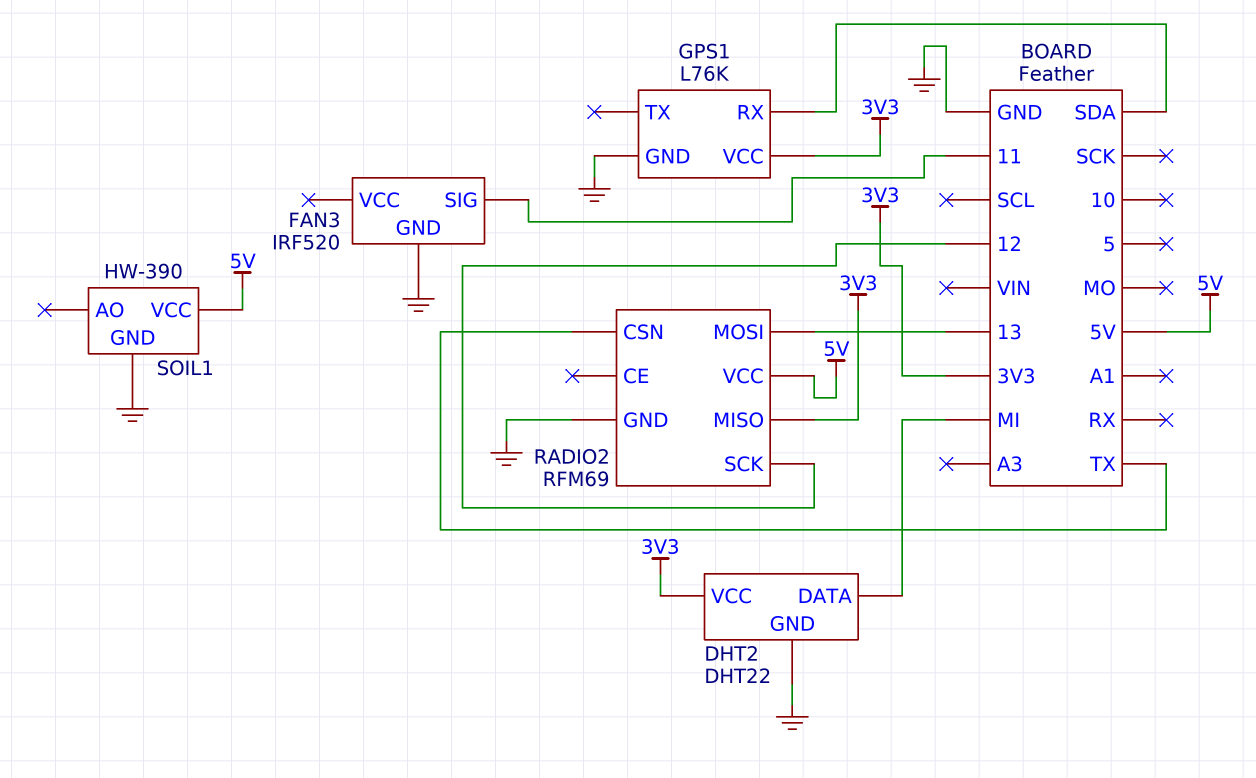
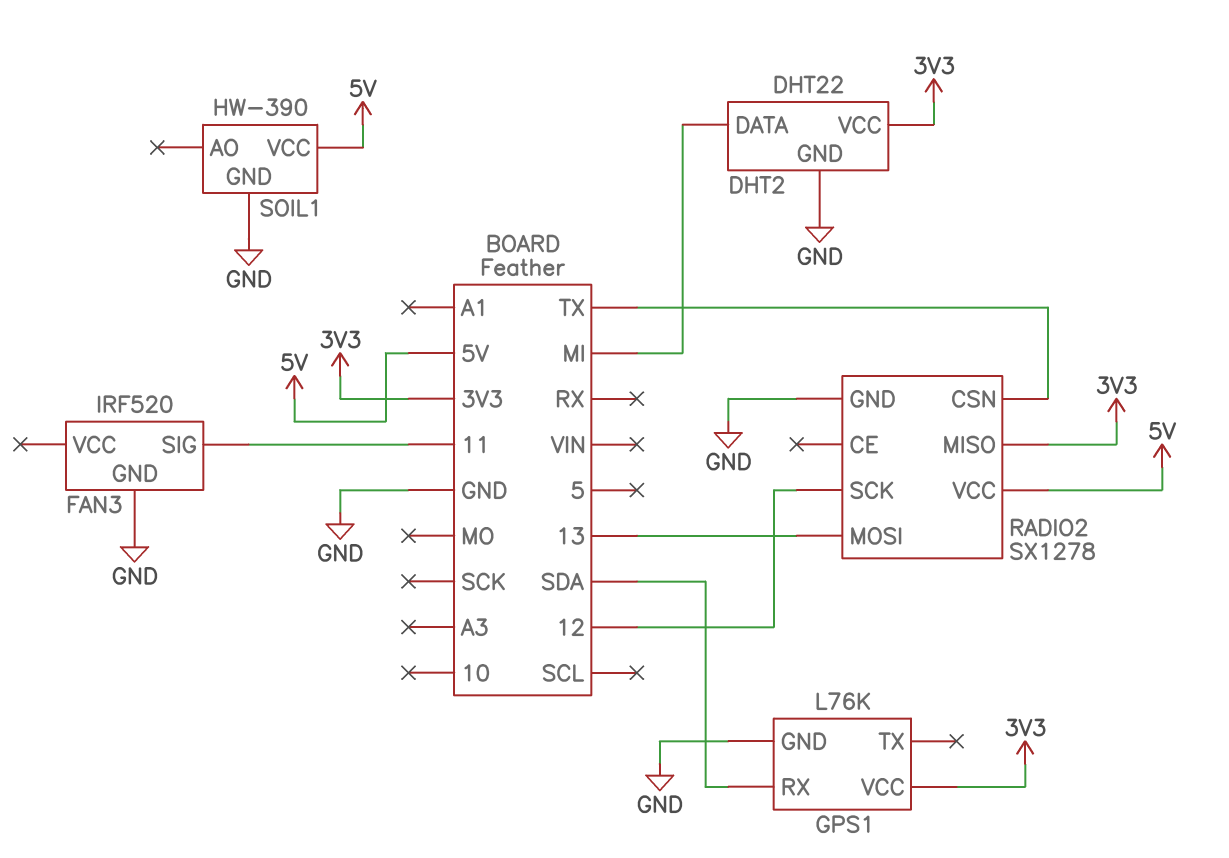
RADIO2: RFM69 -> SX1278

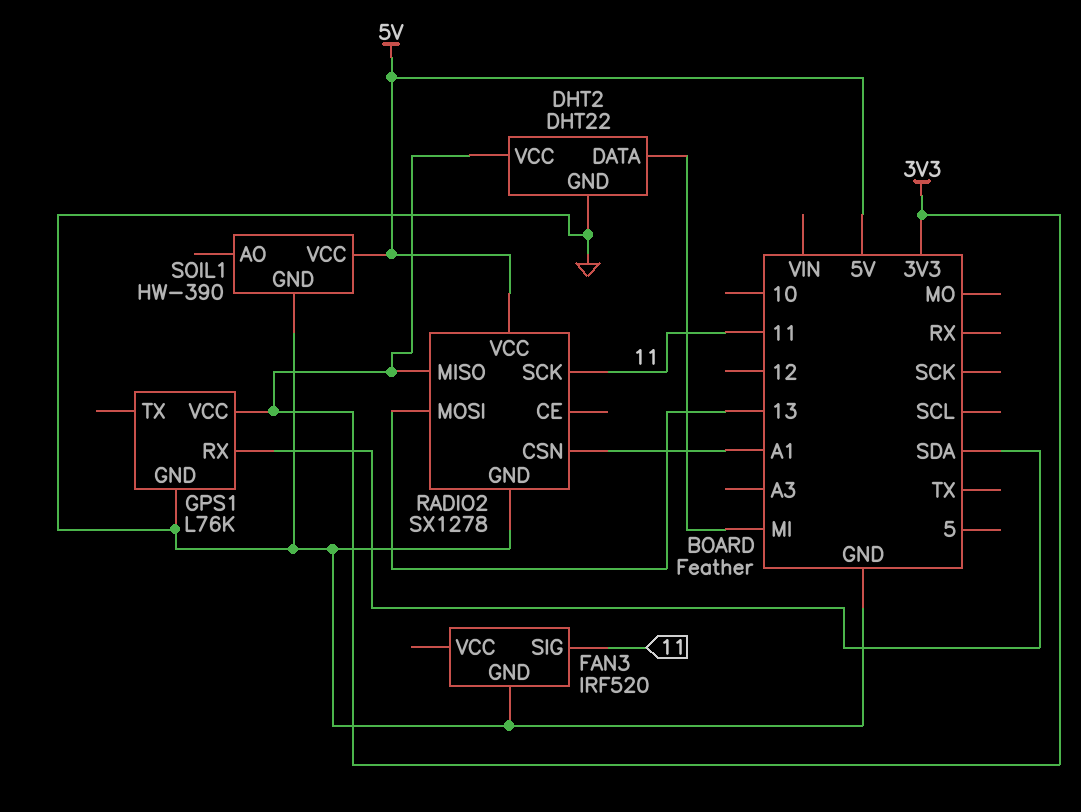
RADIO2 pin CSN: TX -> A1
RADIO2 pin SCK: 12 -> 11

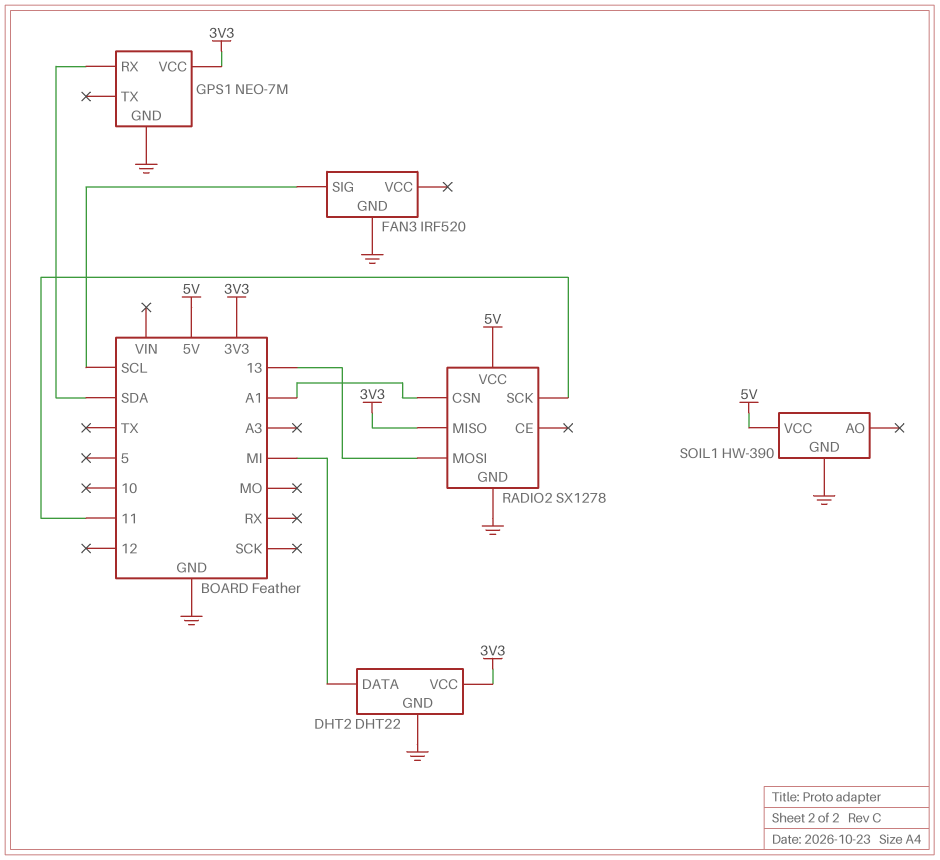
FAN3 pin SIG: 11 -> SCL
GPS1: L76K -> NEO-7M

